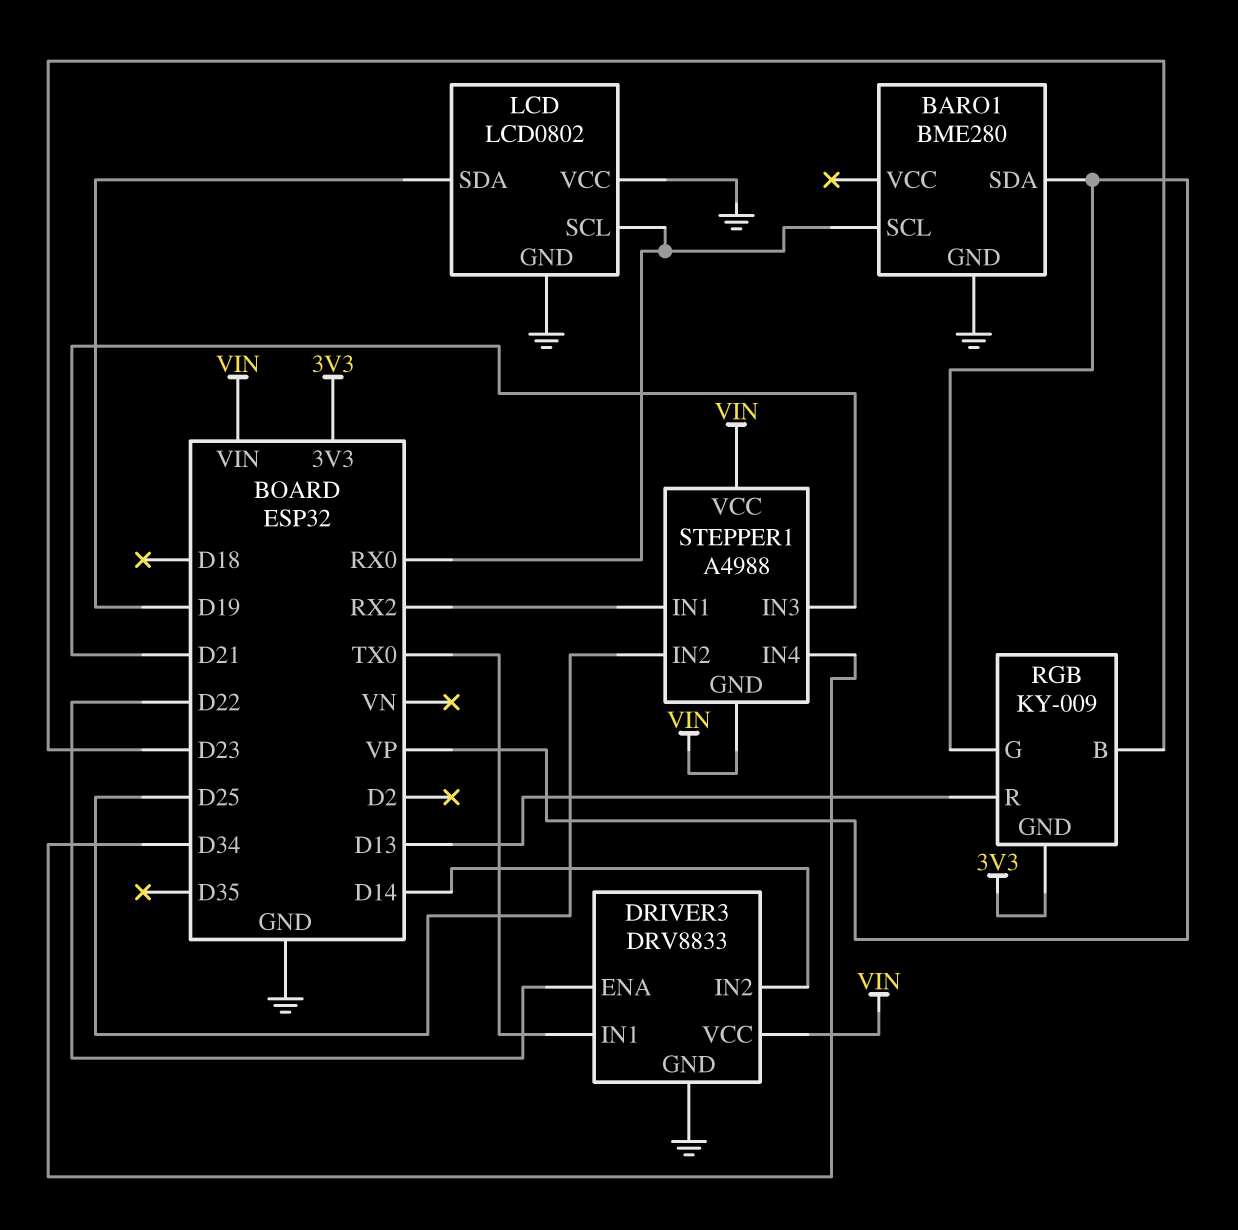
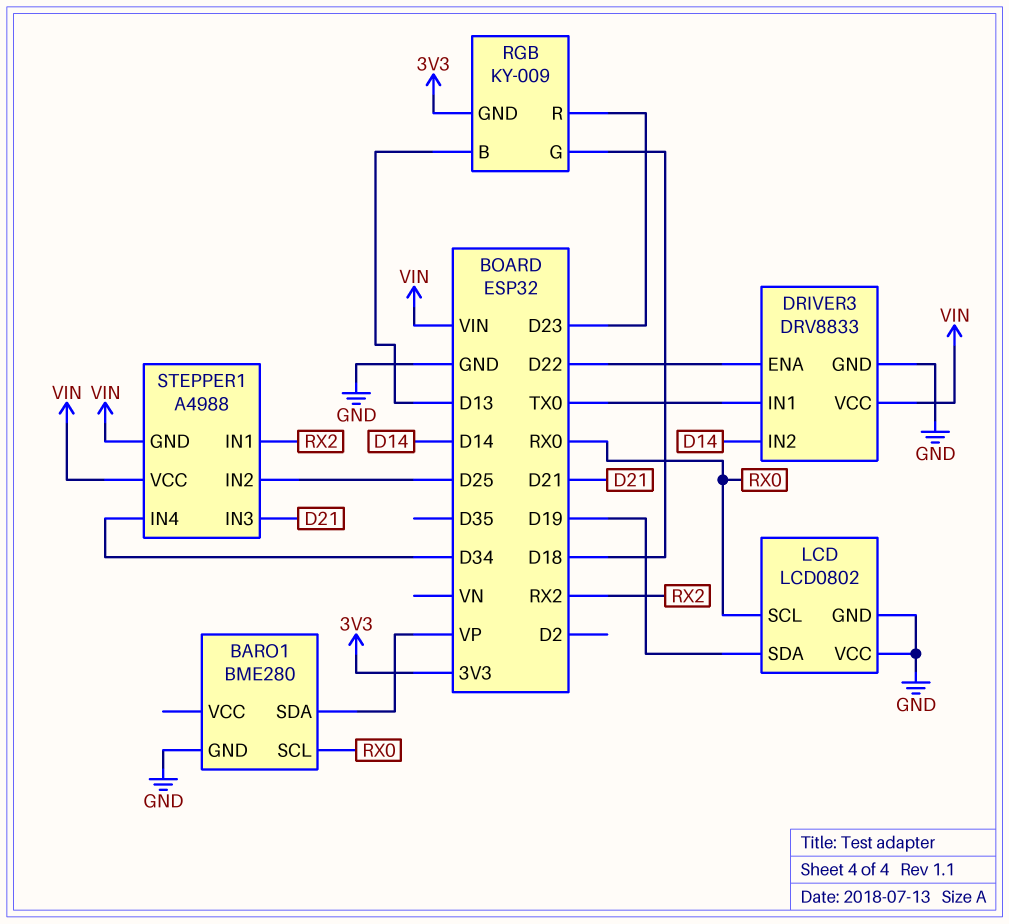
RGB pin B: D23 -> D13
RGB pin G: VP -> D18
RGB pin R: D13 -> D23

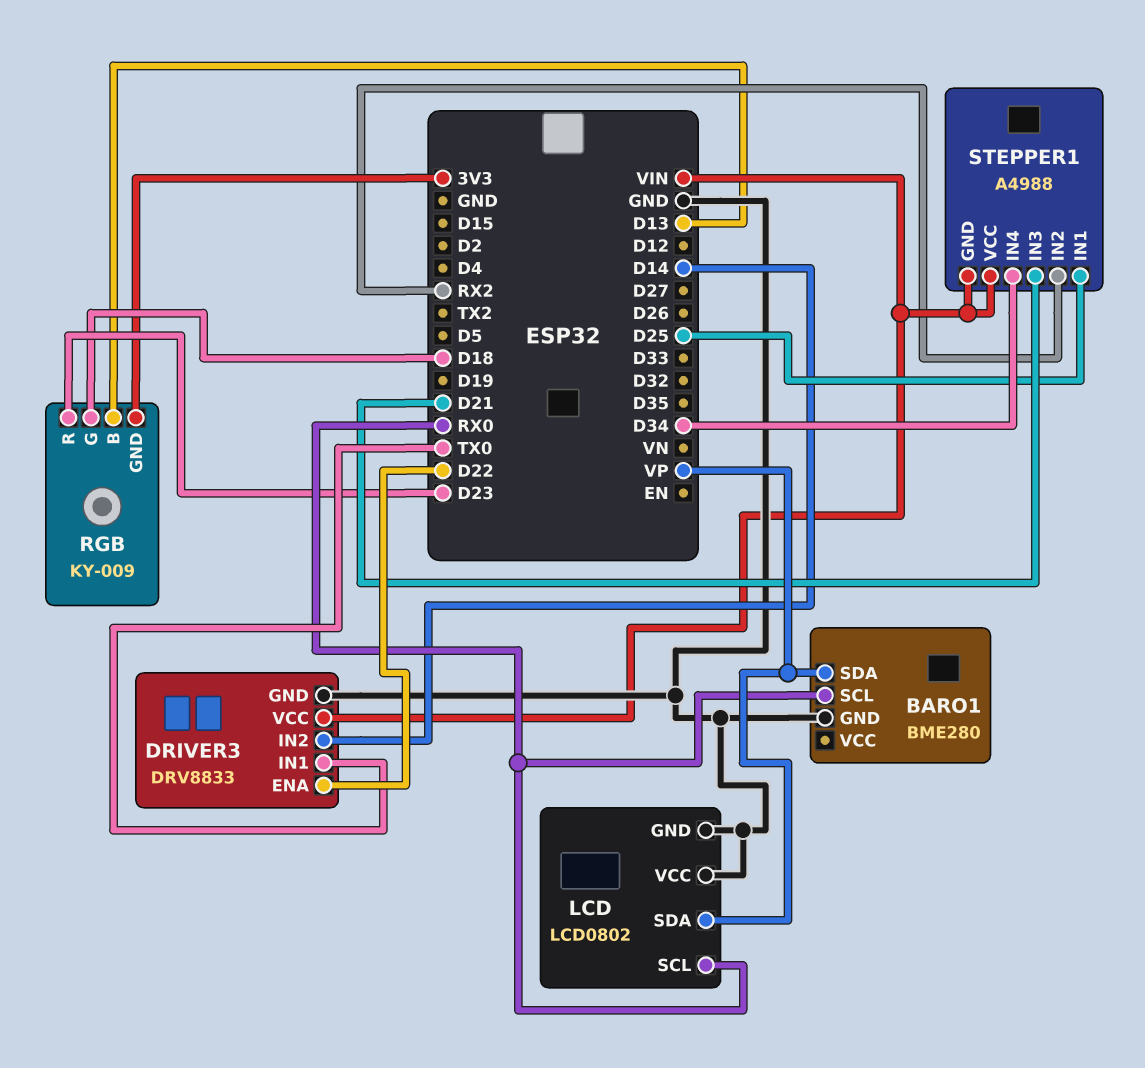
LCD pin SDA: D19 -> VP
STEPPER1 pin IN1: RX2 -> D25
STEPPER1 pin IN2: D25 -> RX2

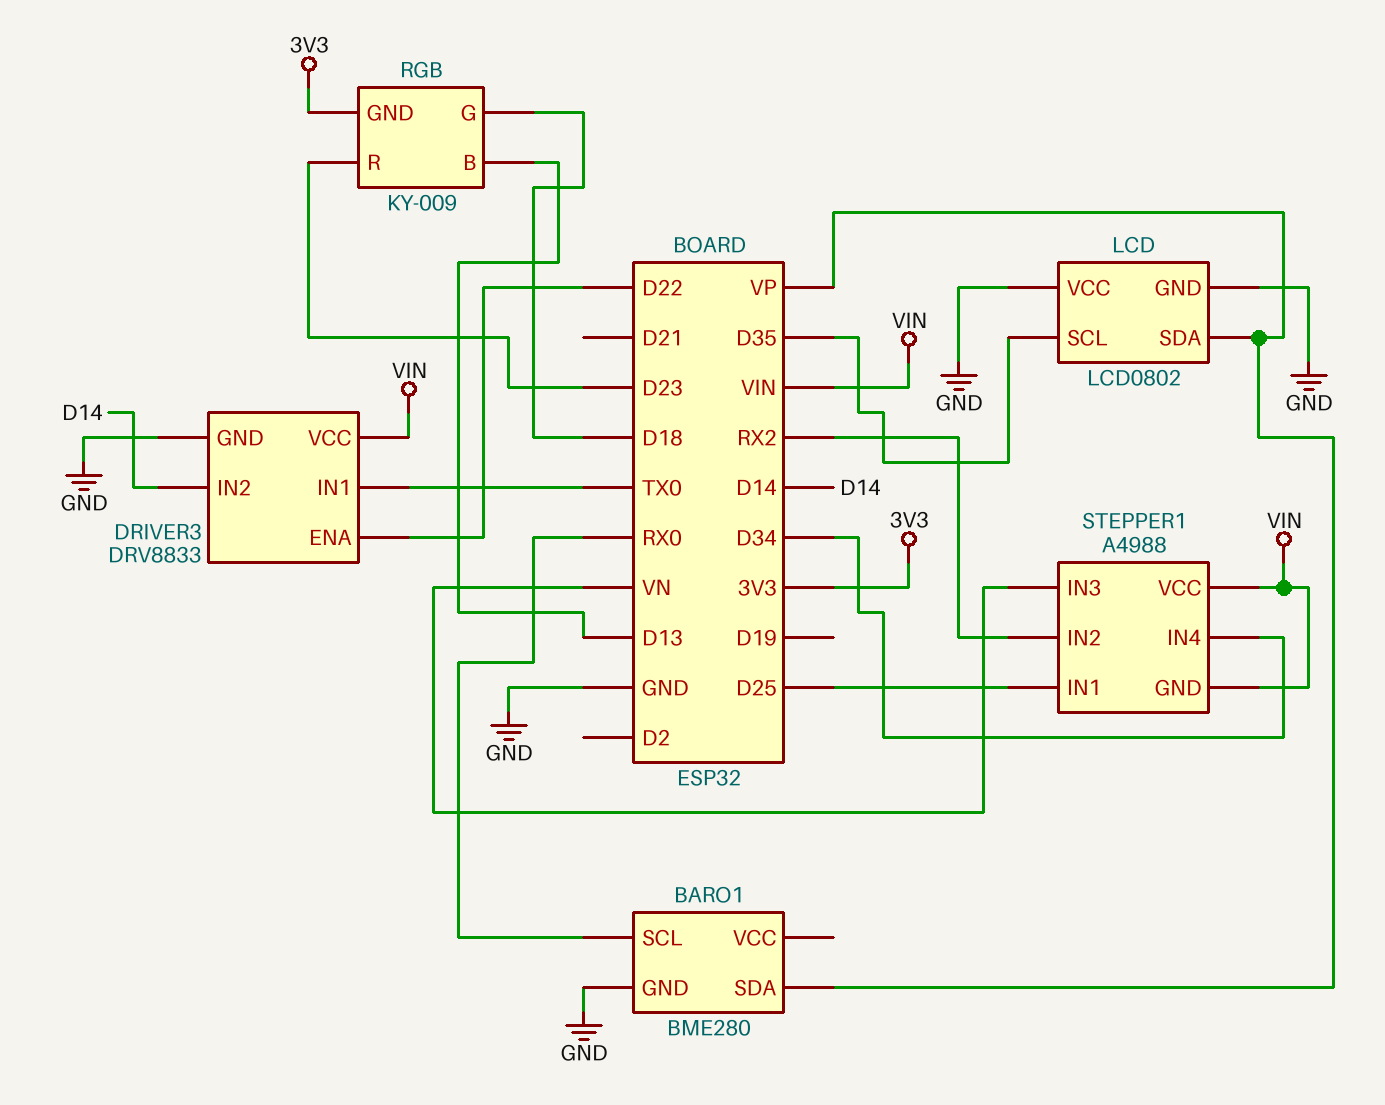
LCD pin SCL: RX0 -> D35
STEPPER1 pin IN3: D21 -> VN

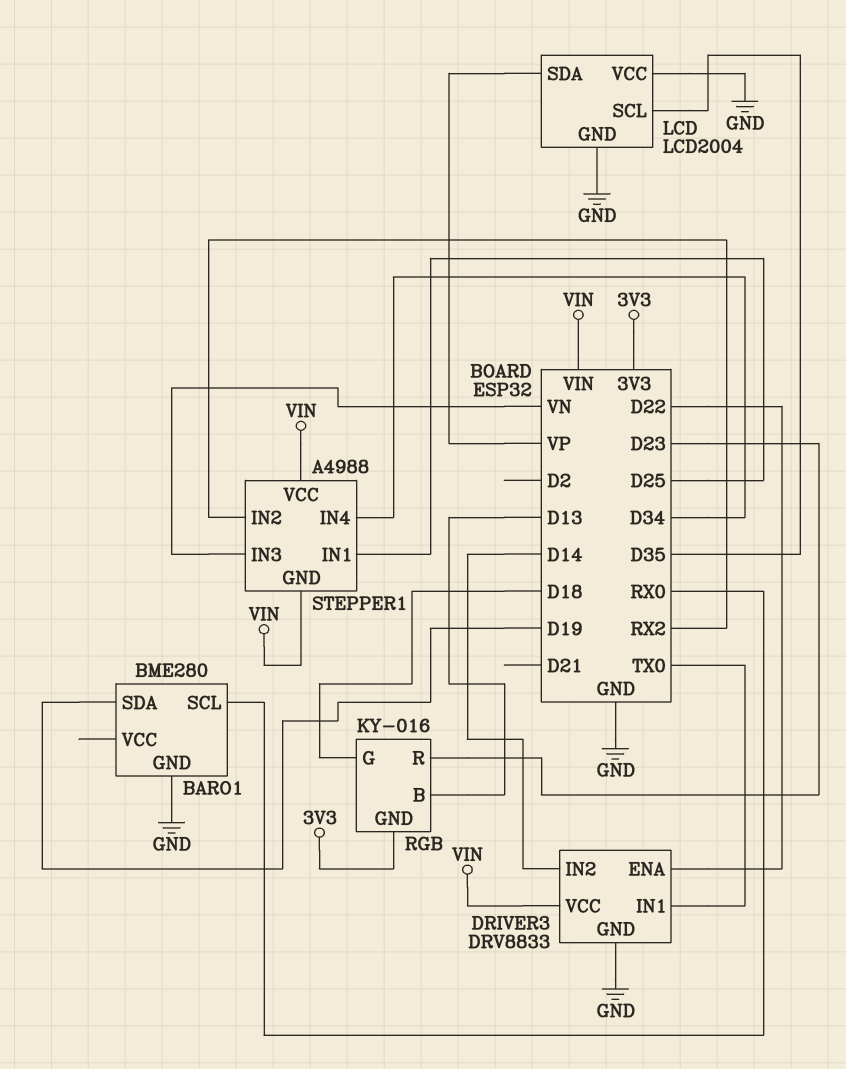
BARO1 pin SDA: VP -> D19
LCD: LCD0802 -> LCD2004
RGB: KY-009 -> KY-016

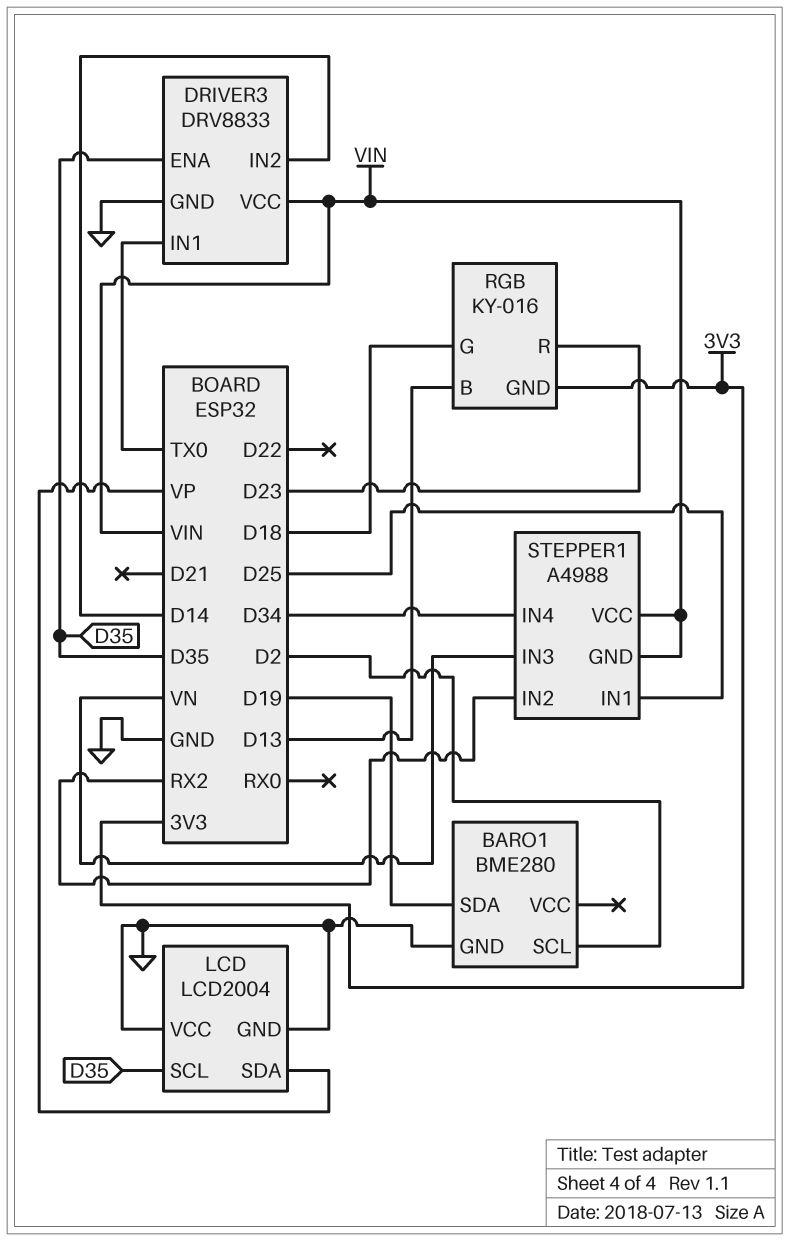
BARO1 pin SCL: RX0 -> D2
DRIVER3 pin ENA: D22 -> D35

